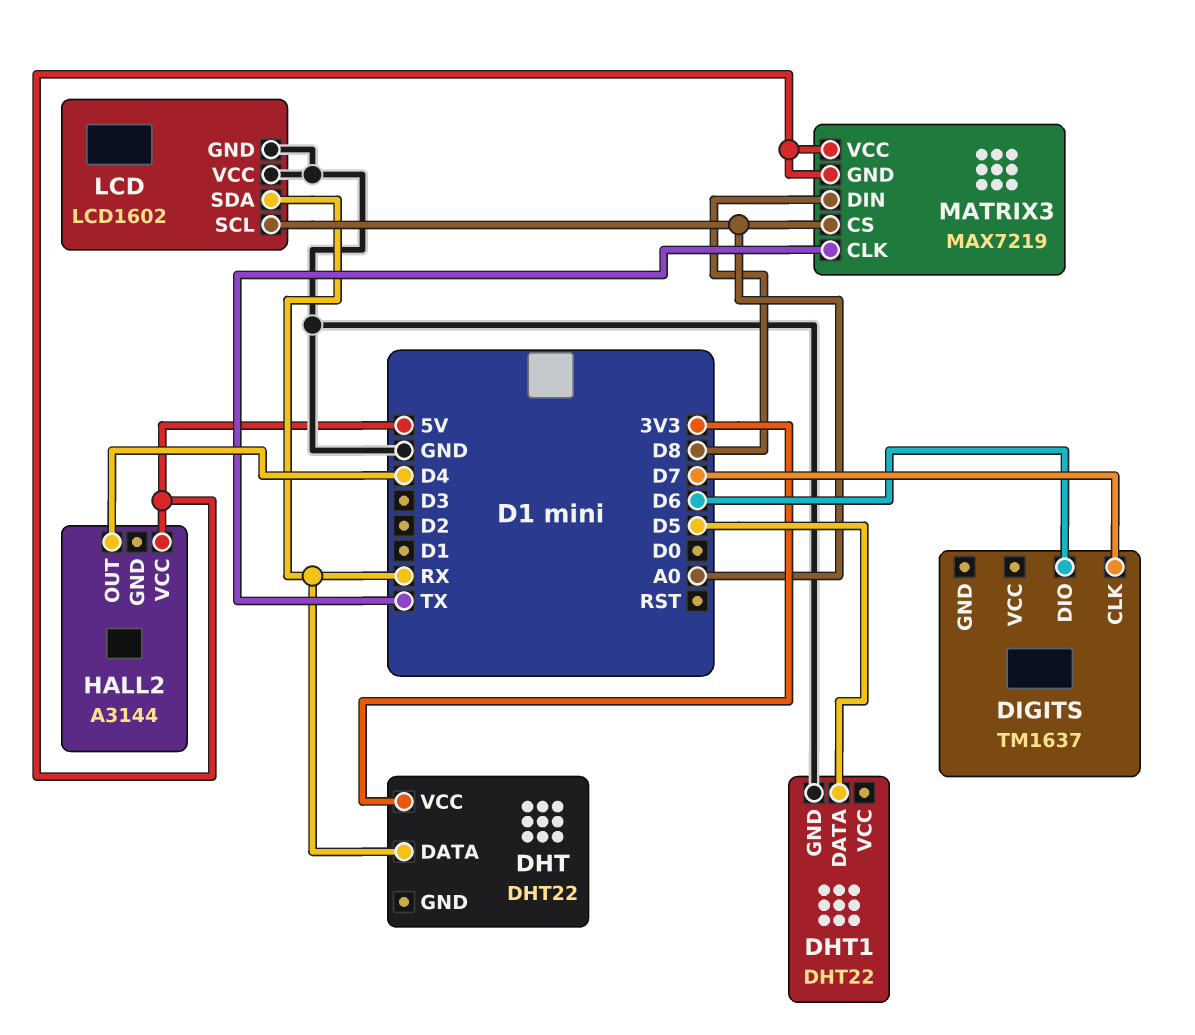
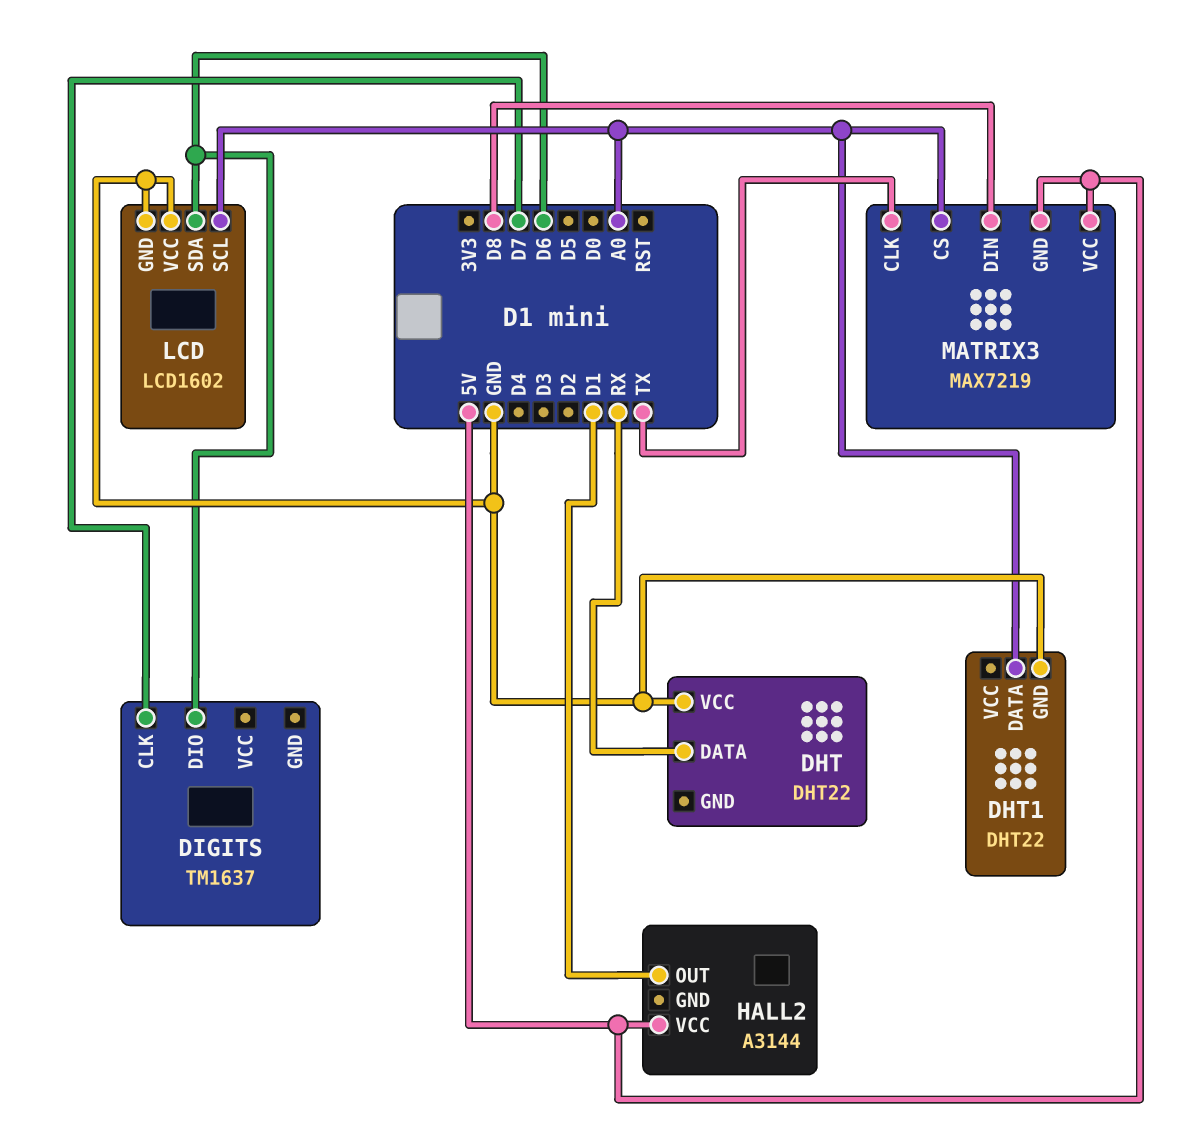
DHT pin VCC: 3V3 -> GND
DHT1 pin DATA: D5 -> A0
HALL2 pin OUT: D4 -> D1
LCD pin SDA: RX -> D6

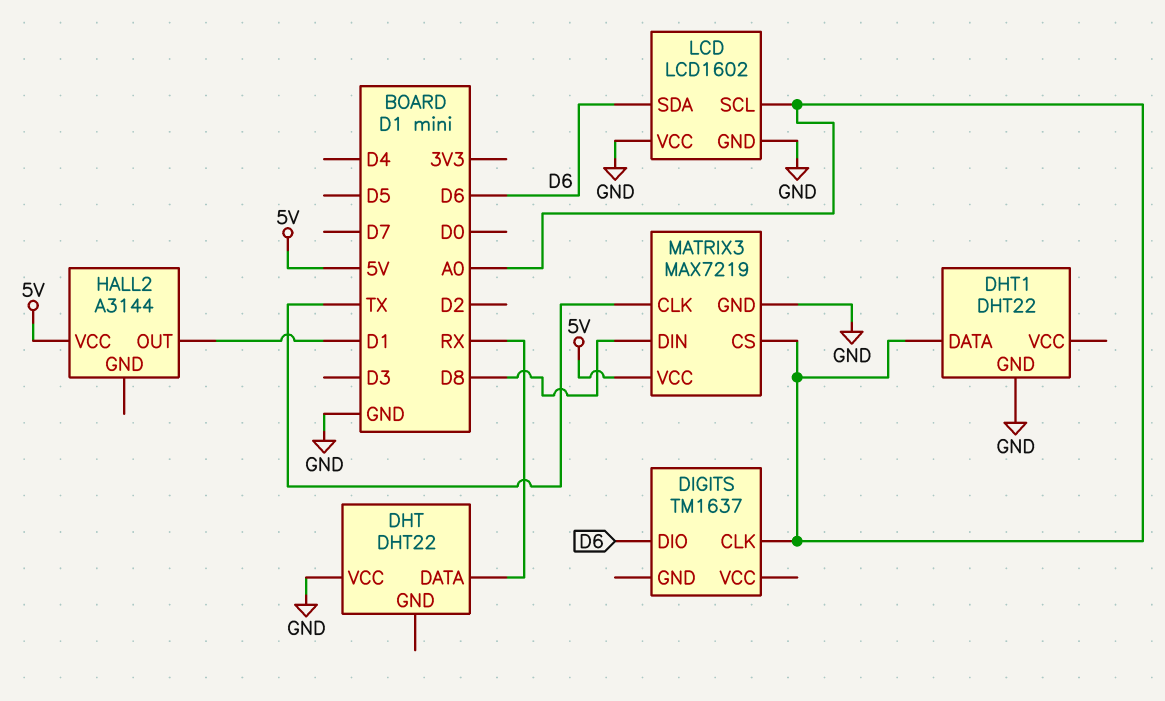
DIGITS pin CLK: D7 -> A0
MATRIX3 pin GND: 5V -> GND

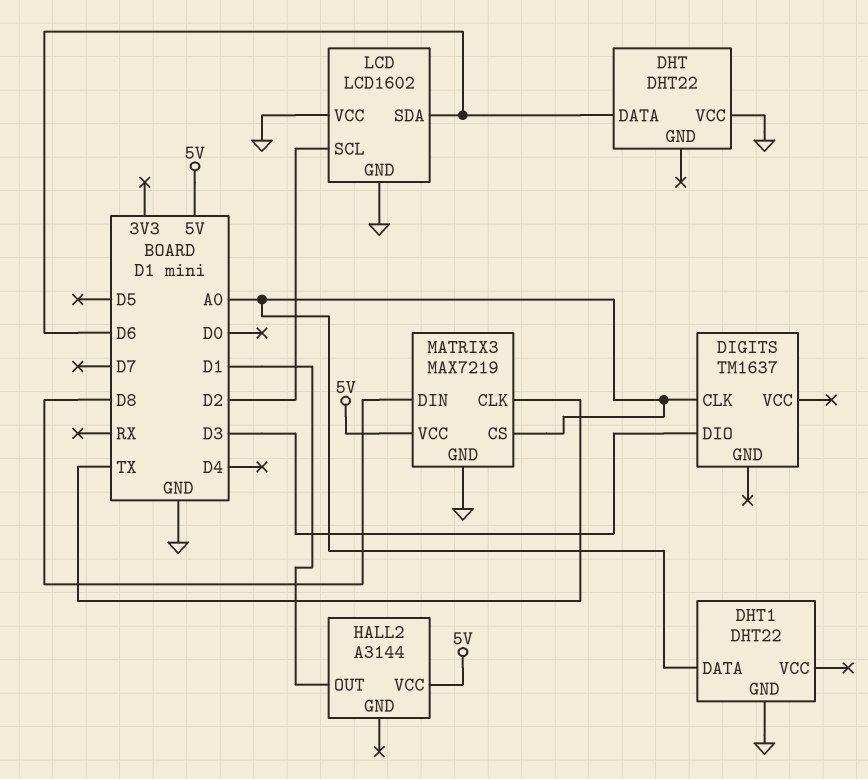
DHT pin DATA: RX -> D6
DIGITS pin DIO: D6 -> D3
LCD pin SCL: A0 -> D2

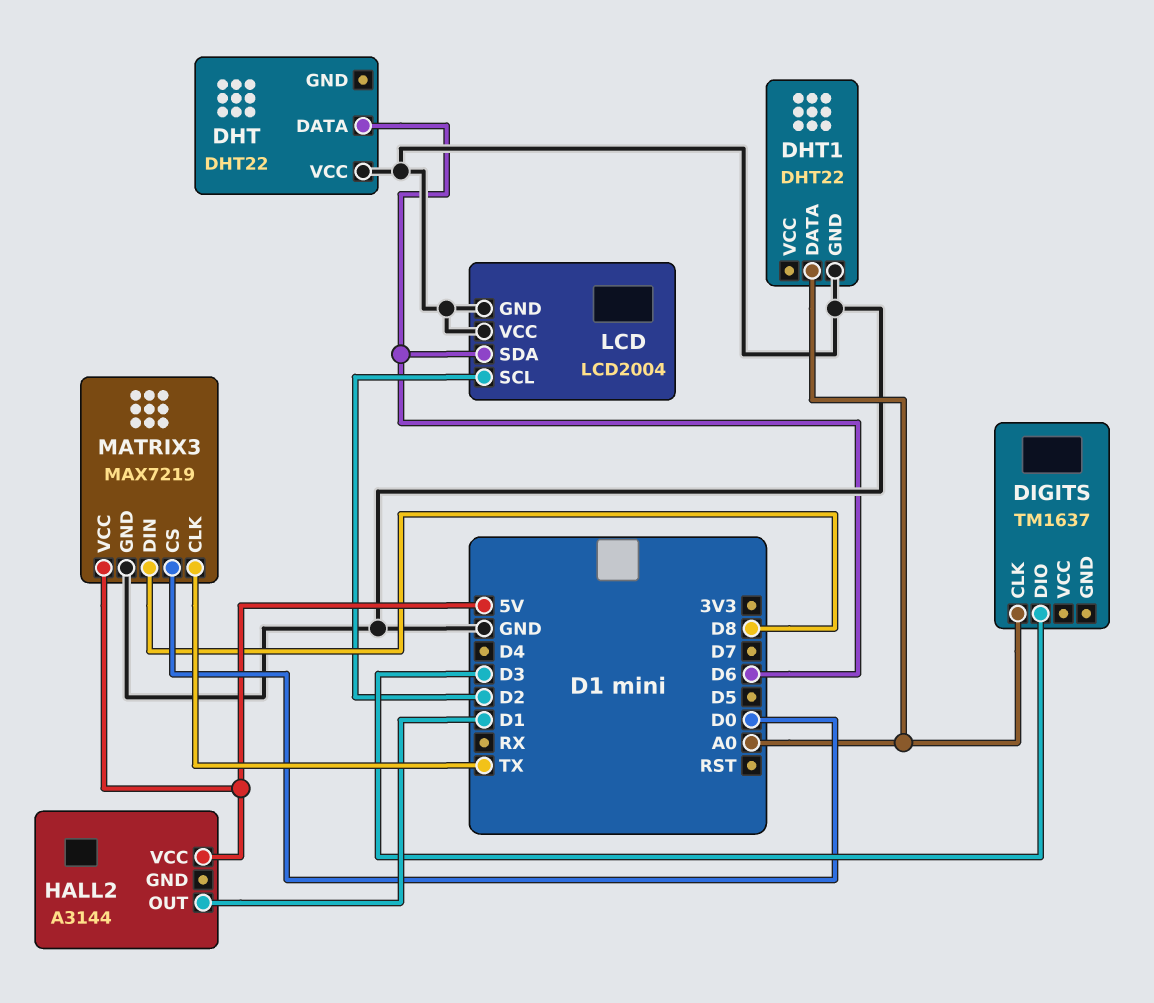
LCD: LCD1602 -> LCD2004
MATRIX3 pin CS: A0 -> D0

